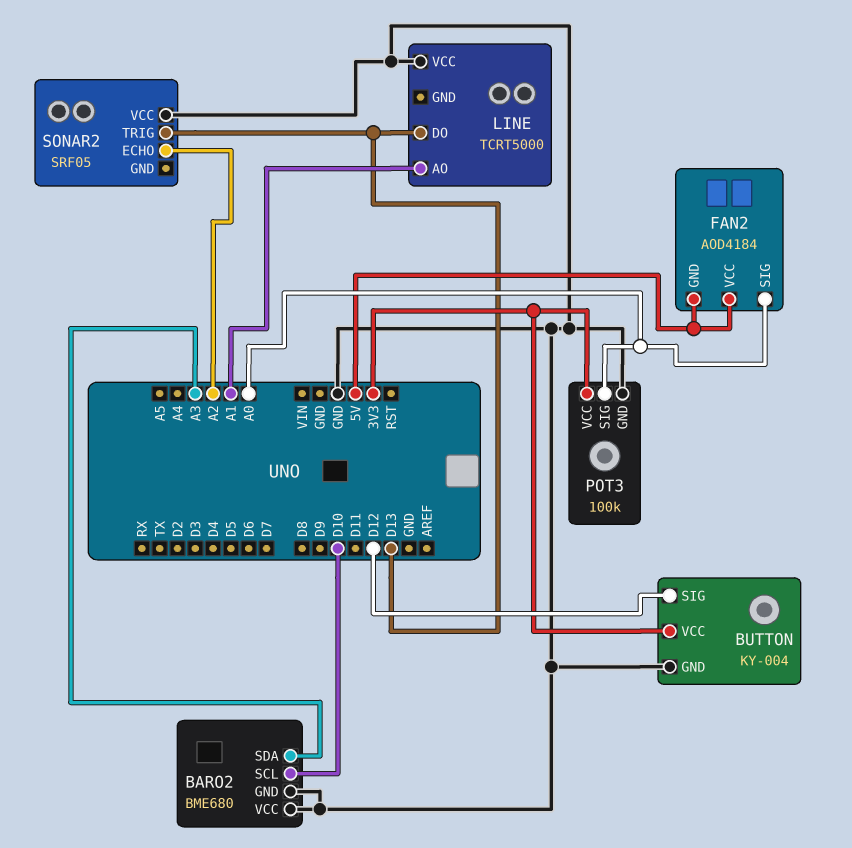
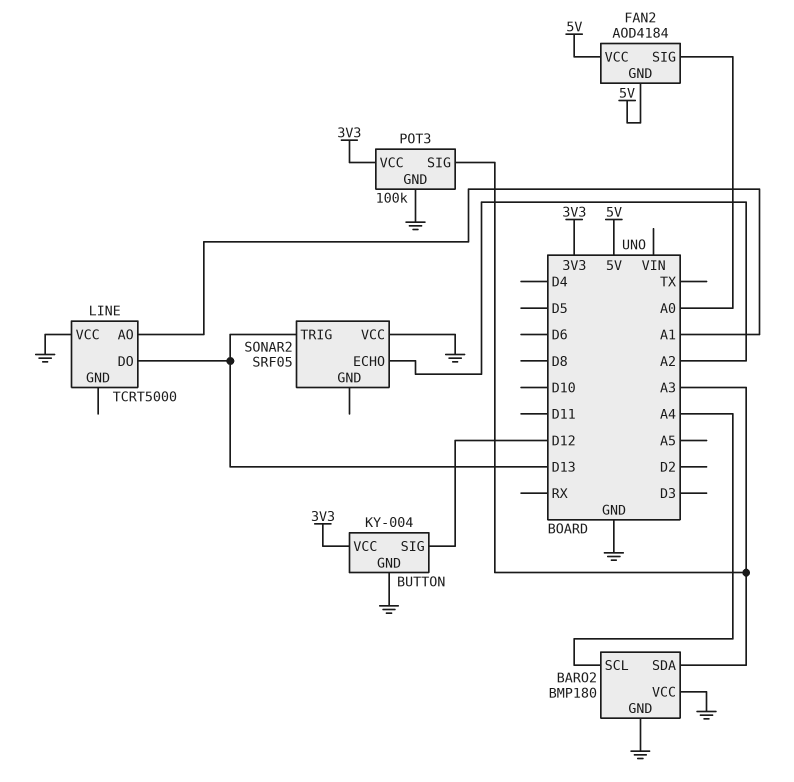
BARO2: BME680 -> BMP180
BARO2 pin SCL: D10 -> A4
POT3 pin SIG: A0 -> A3

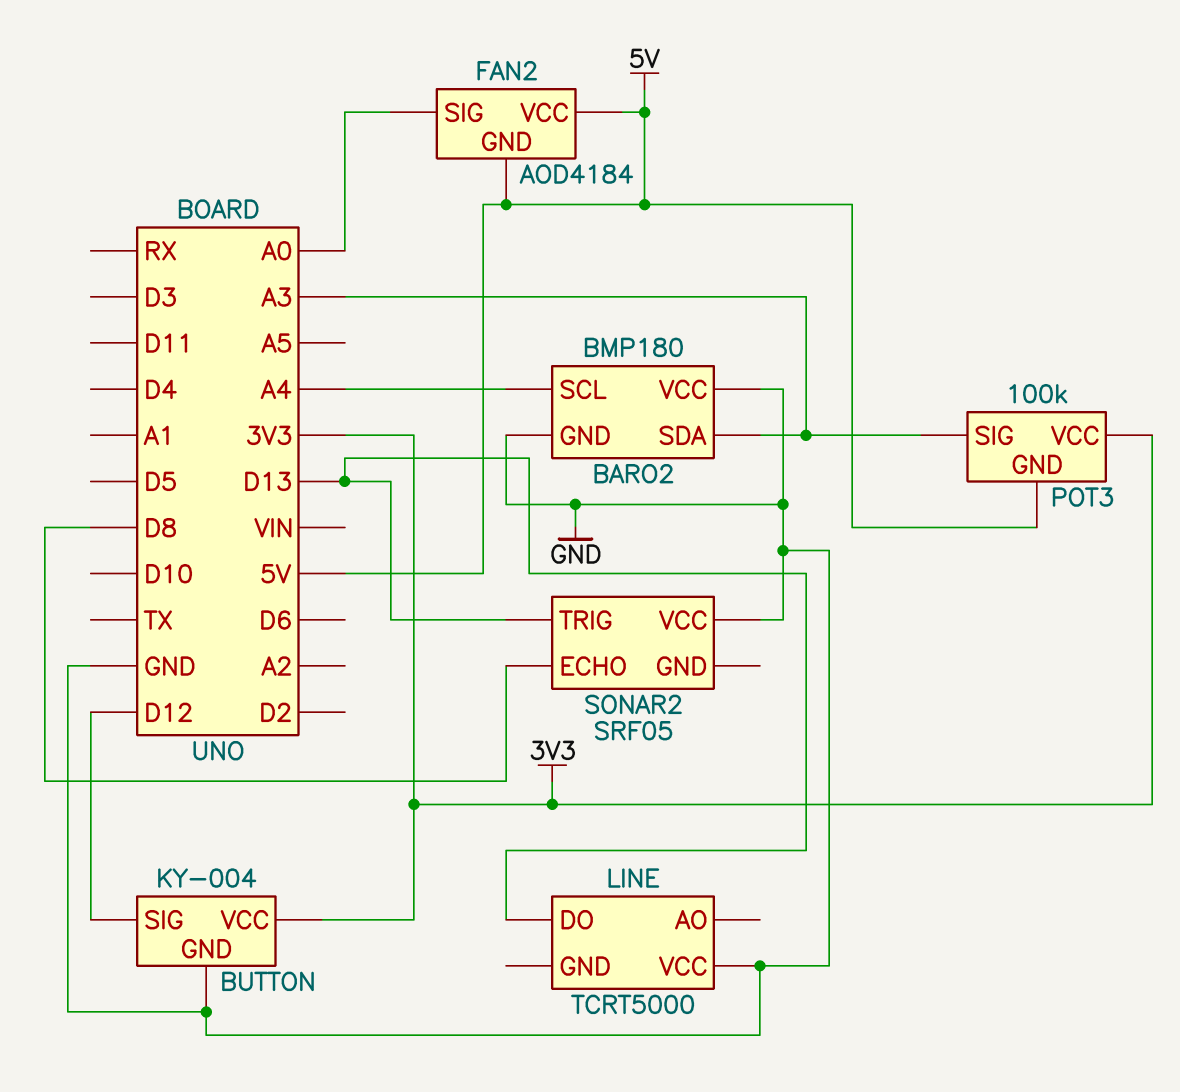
LINE pin AO: A1 -> none
POT3 pin GND: GND -> 5V
SONAR2 pin ECHO: A2 -> D8

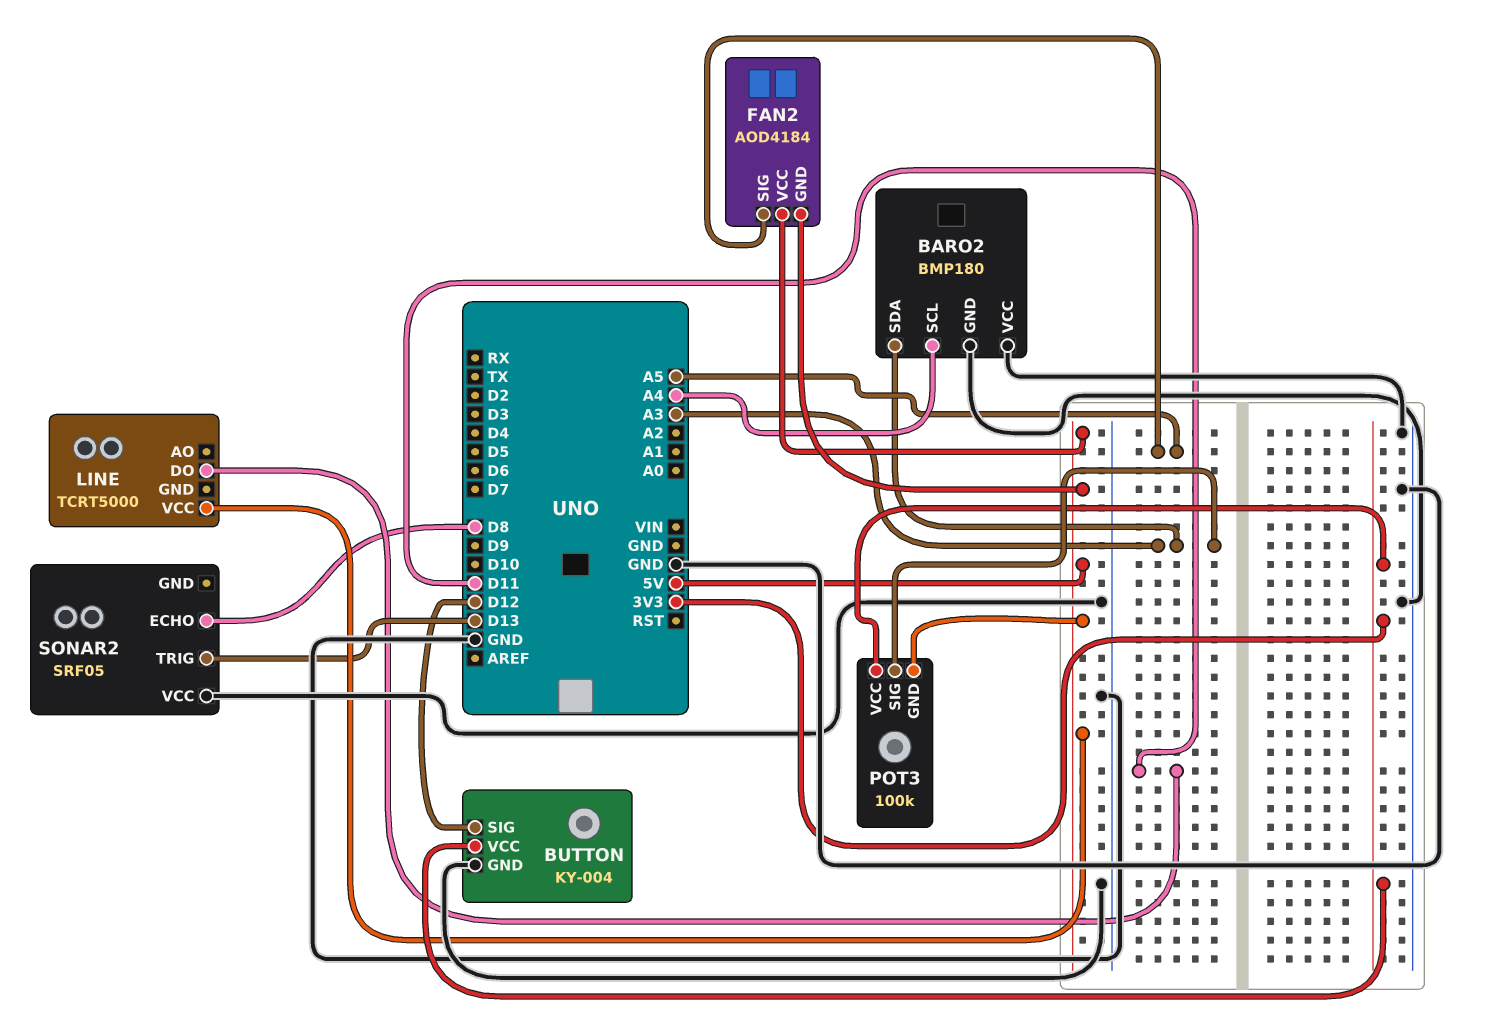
FAN2 pin SIG: A0 -> A5
LINE pin DO: D13 -> D11
LINE pin VCC: GND -> 5V

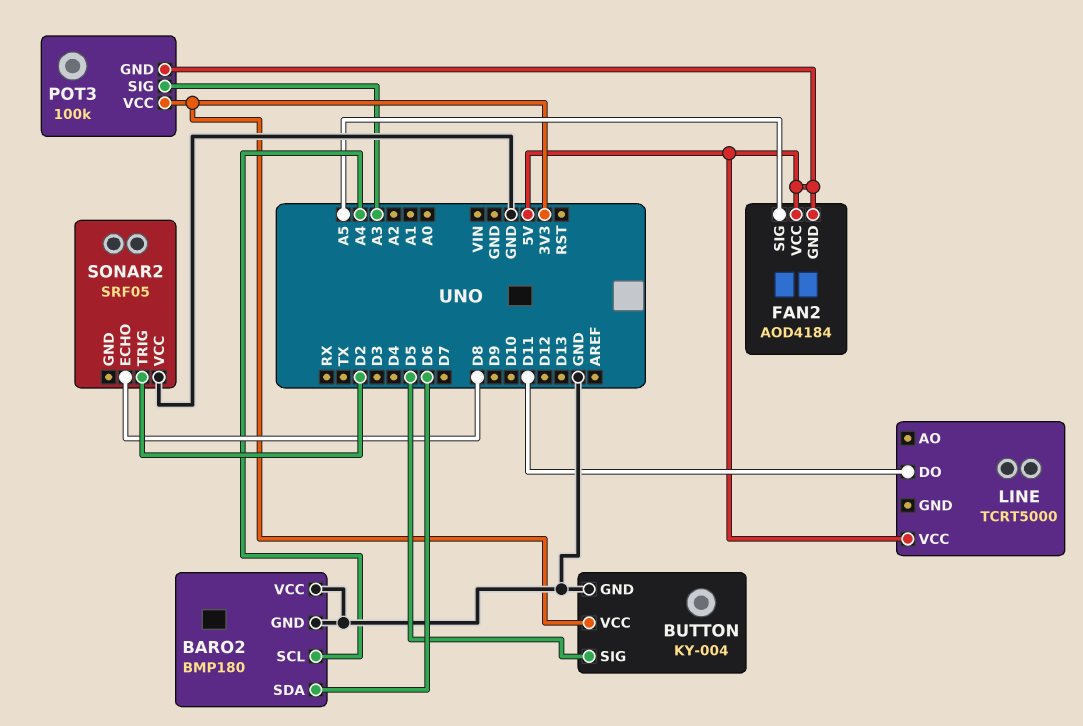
BARO2 pin SDA: A3 -> D6
BUTTON pin SIG: D12 -> D5
SONAR2 pin TRIG: D13 -> D2

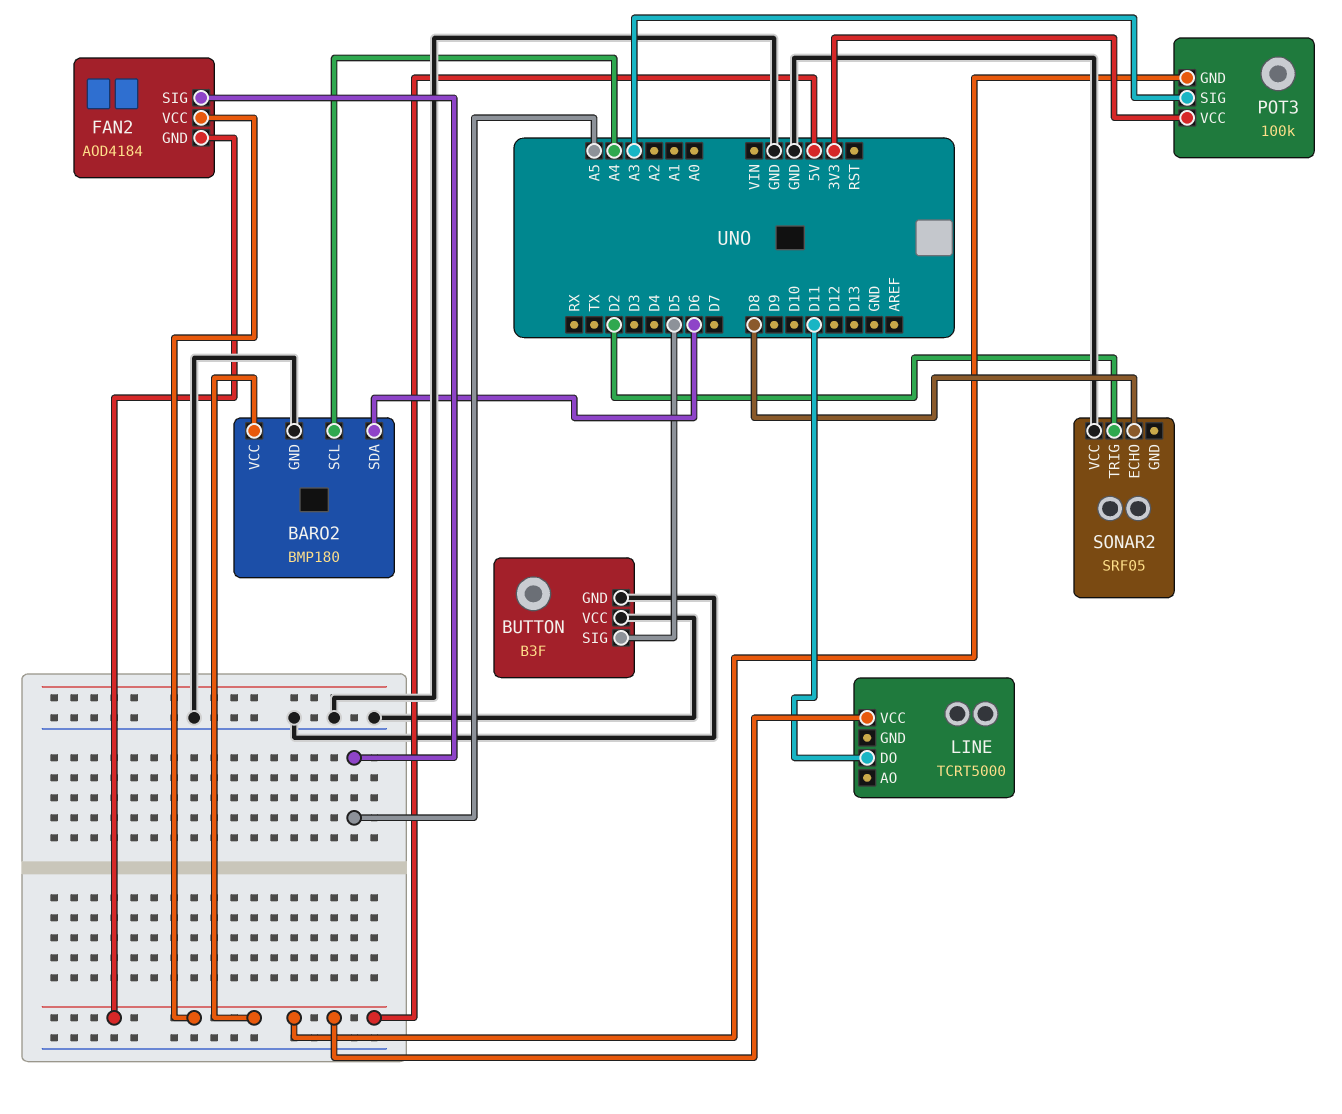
BARO2 pin VCC: GND -> 5V
BUTTON: KY-004 -> B3F
BUTTON pin VCC: 3V3 -> GND

